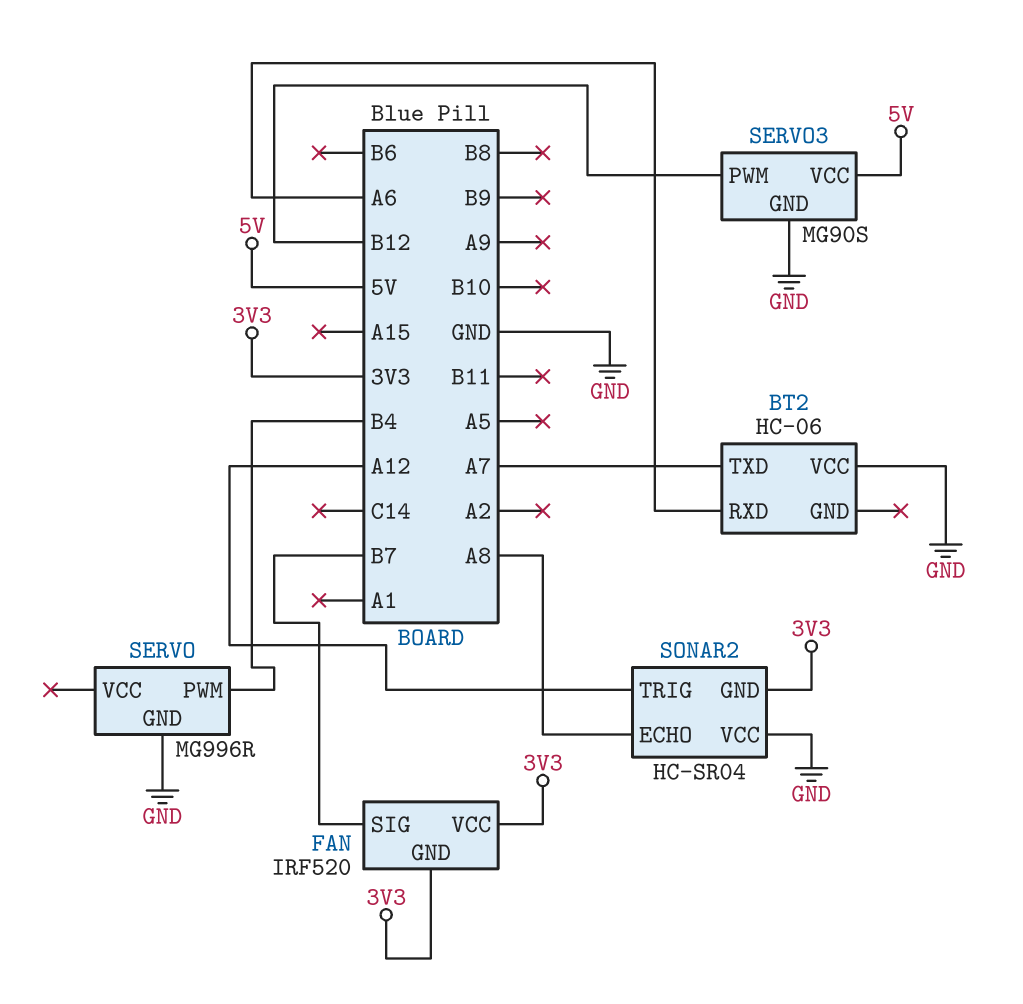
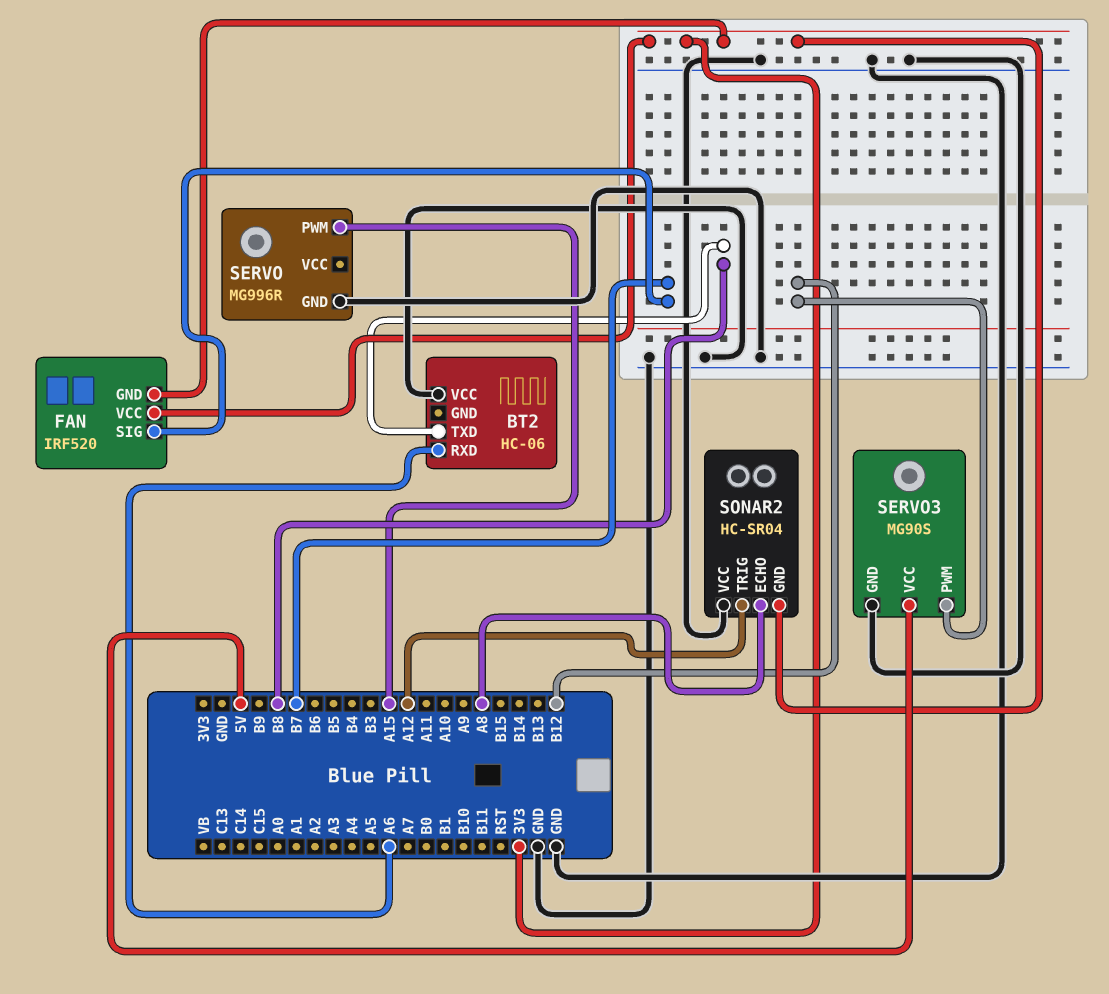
BT2 pin TXD: A7 -> B8
SERVO pin PWM: B4 -> A15

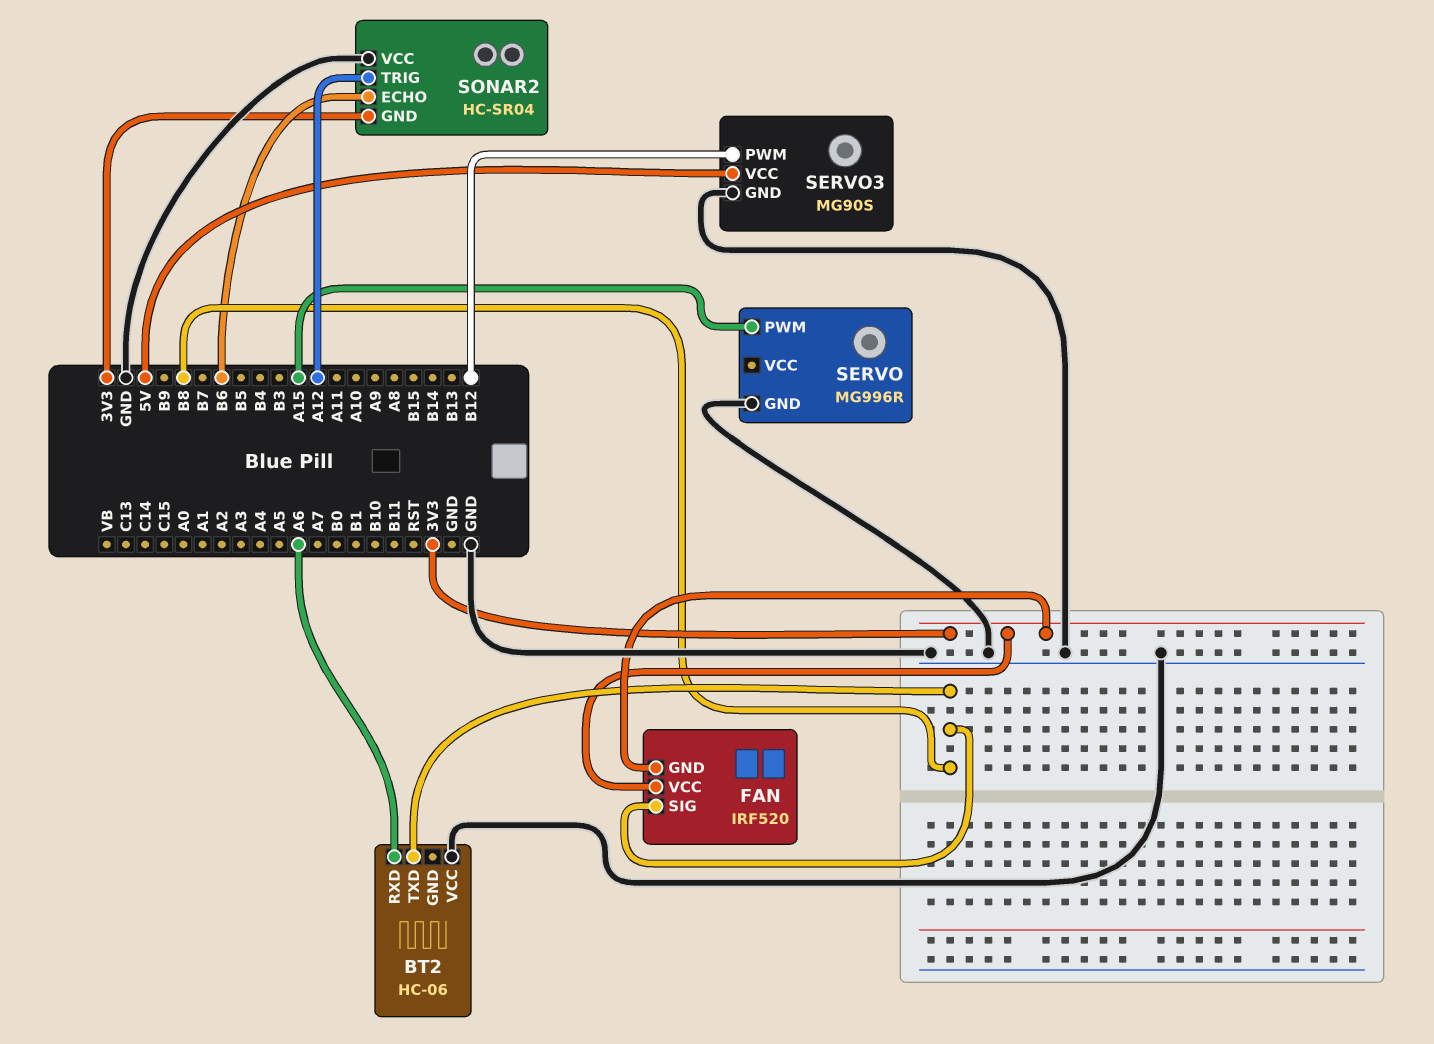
FAN pin SIG: B7 -> B8
SONAR2 pin ECHO: A8 -> B6

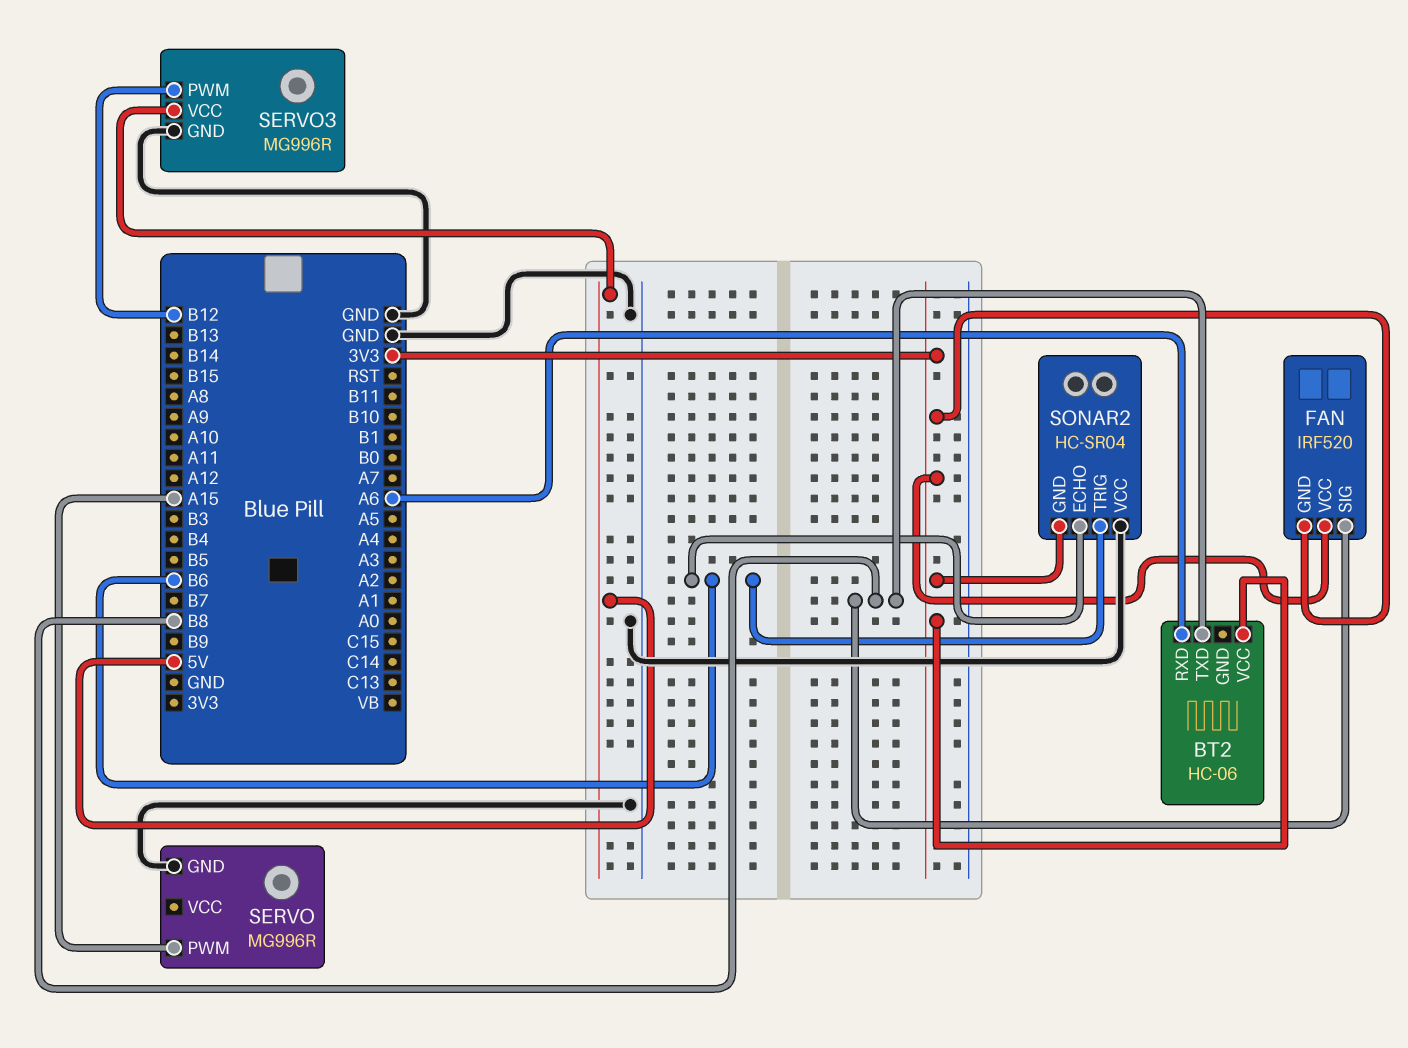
BT2 pin VCC: GND -> 3V3
SERVO3: MG90S -> MG996R
SONAR2 pin TRIG: A12 -> B6

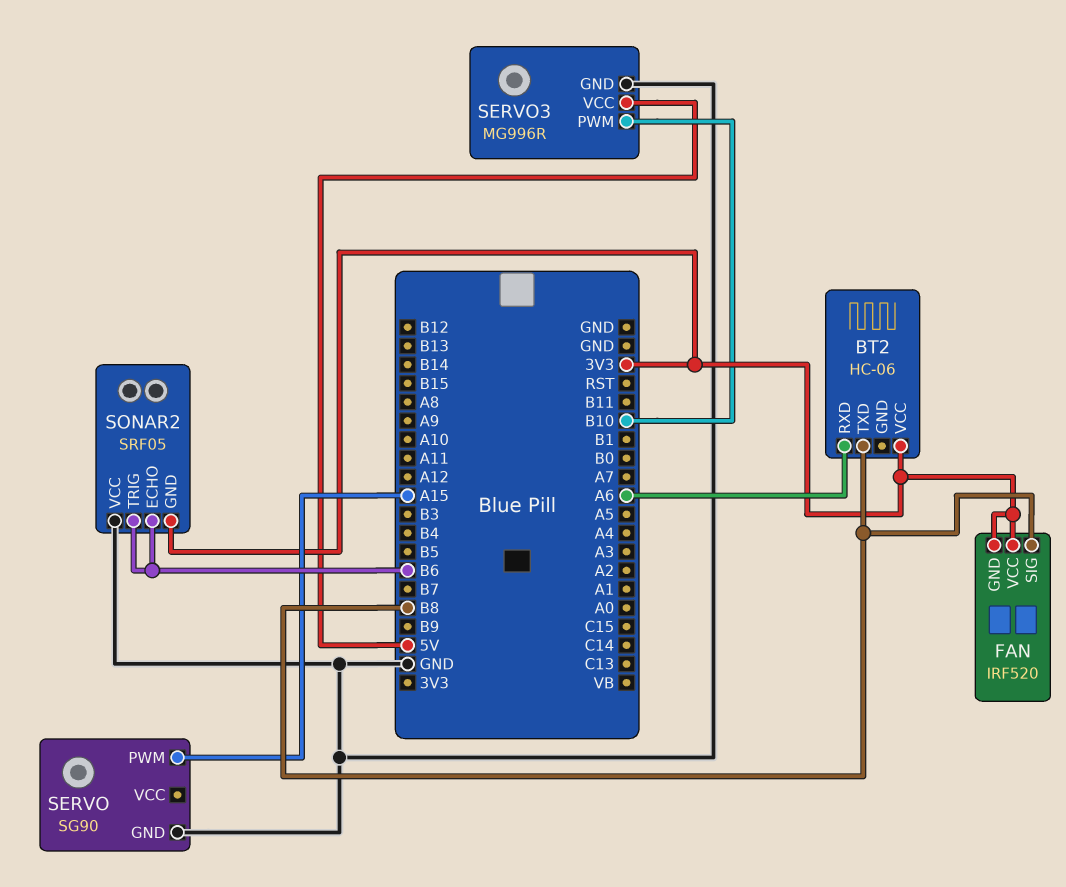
SERVO: MG996R -> SG90
SERVO3 pin PWM: B12 -> B10
SONAR2: HC-SR04 -> SRF05

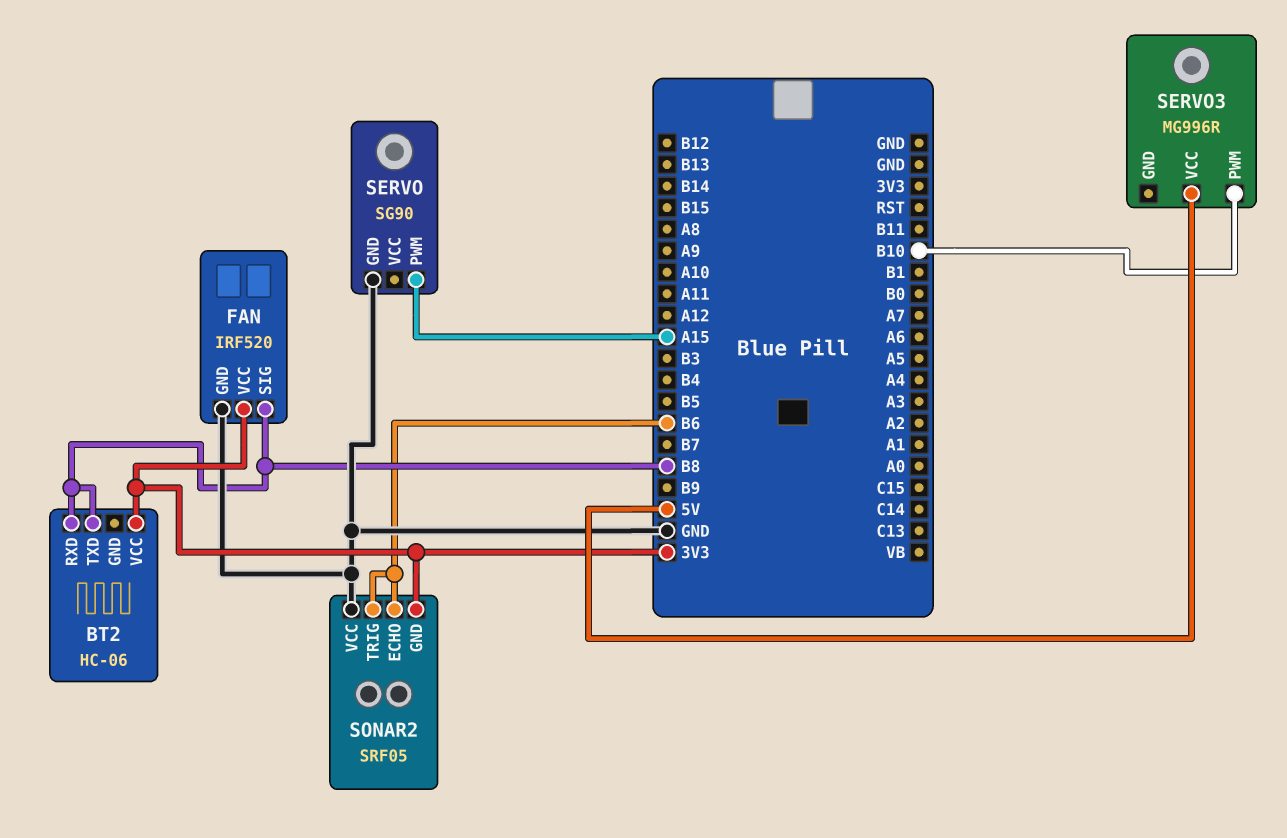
BT2 pin RXD: A6 -> B8
FAN pin GND: 3V3 -> GND
SERVO3 pin GND: GND -> none

